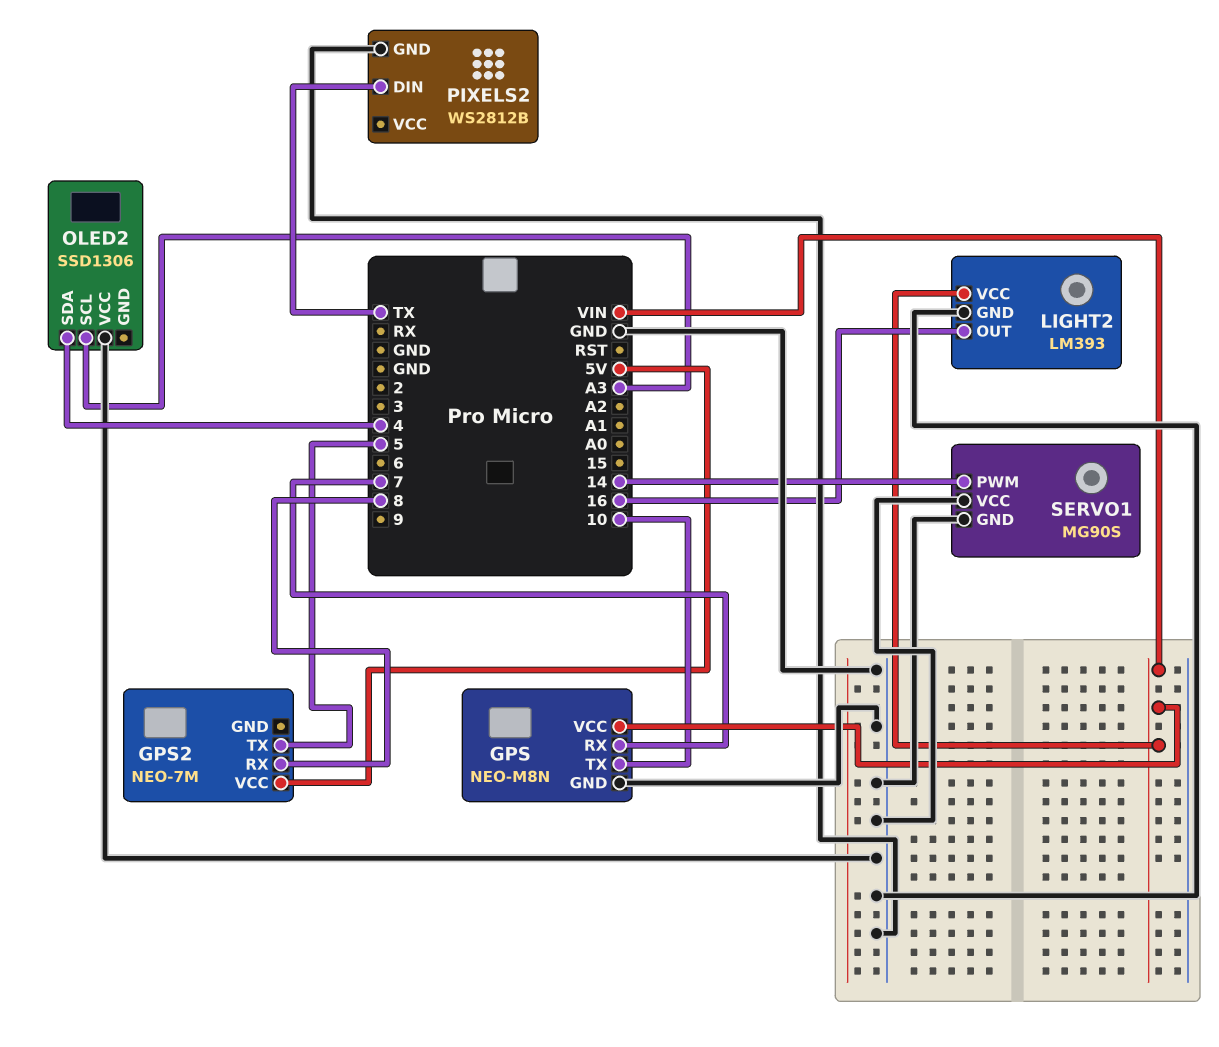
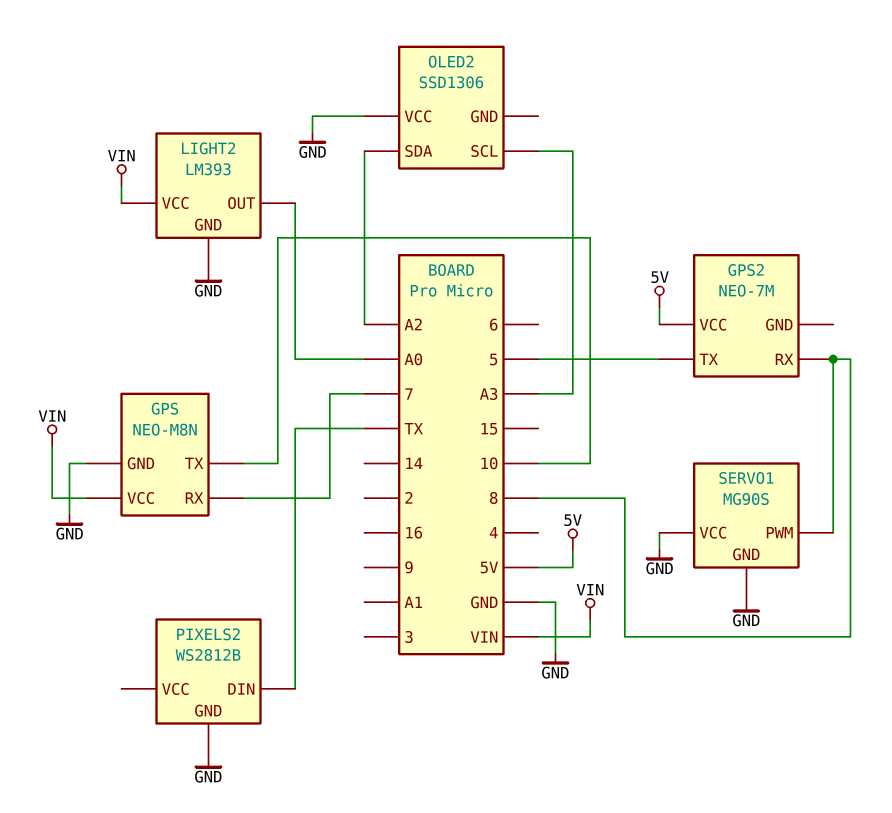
LIGHT2 pin OUT: 16 -> A0
OLED2 pin SDA: 4 -> A2
SERVO1 pin PWM: 14 -> 8

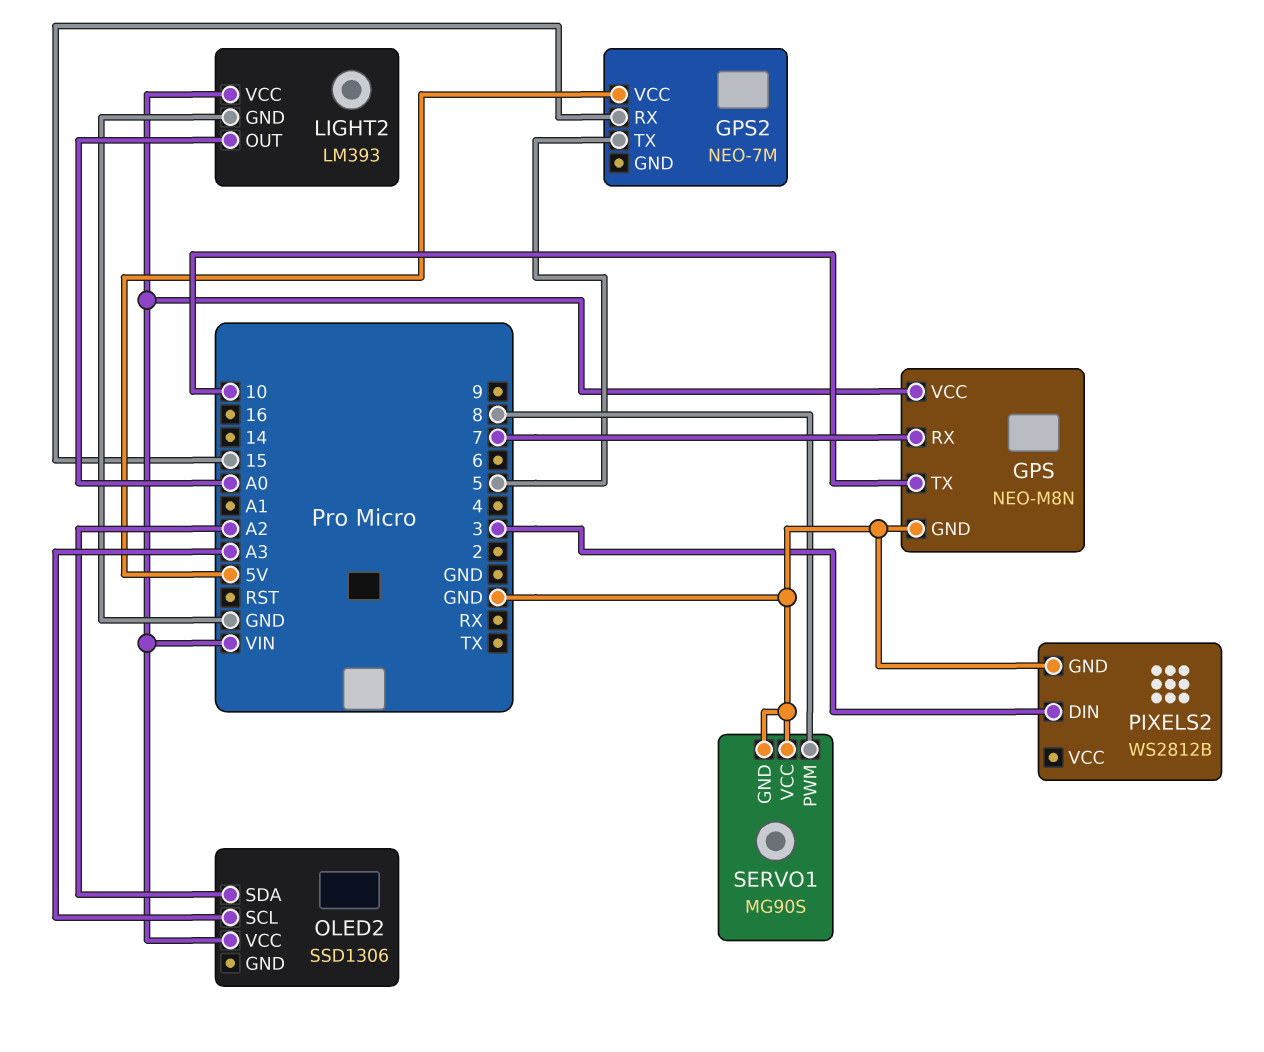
GPS2 pin RX: 8 -> 15
OLED2 pin VCC: GND -> VIN
PIXELS2 pin DIN: TX -> 3

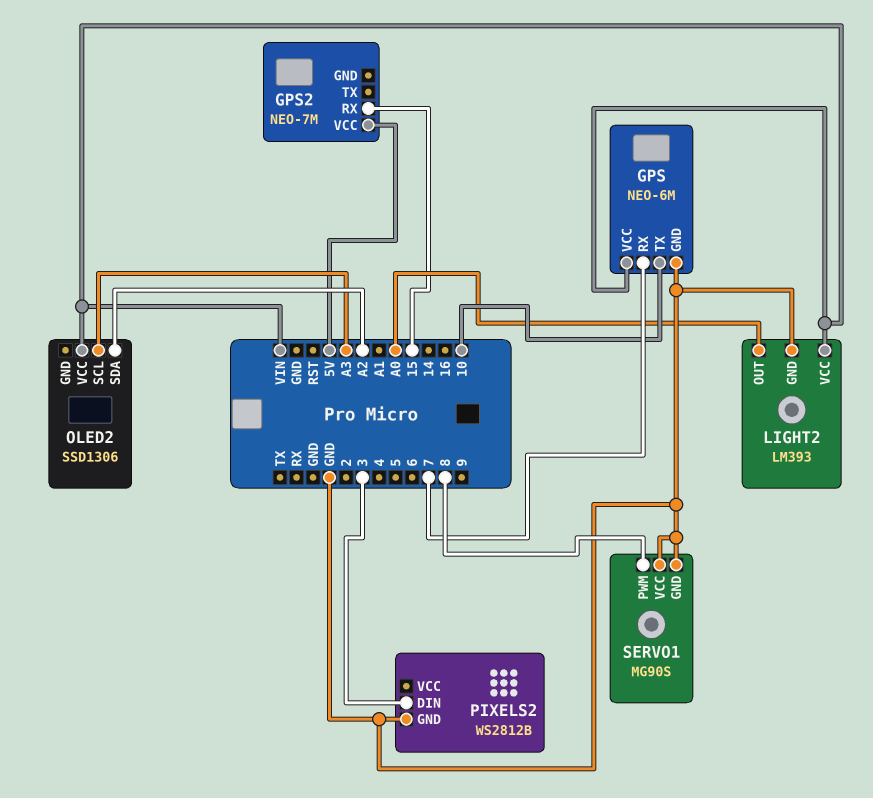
GPS: NEO-M8N -> NEO-6M
GPS2 pin TX: 5 -> none

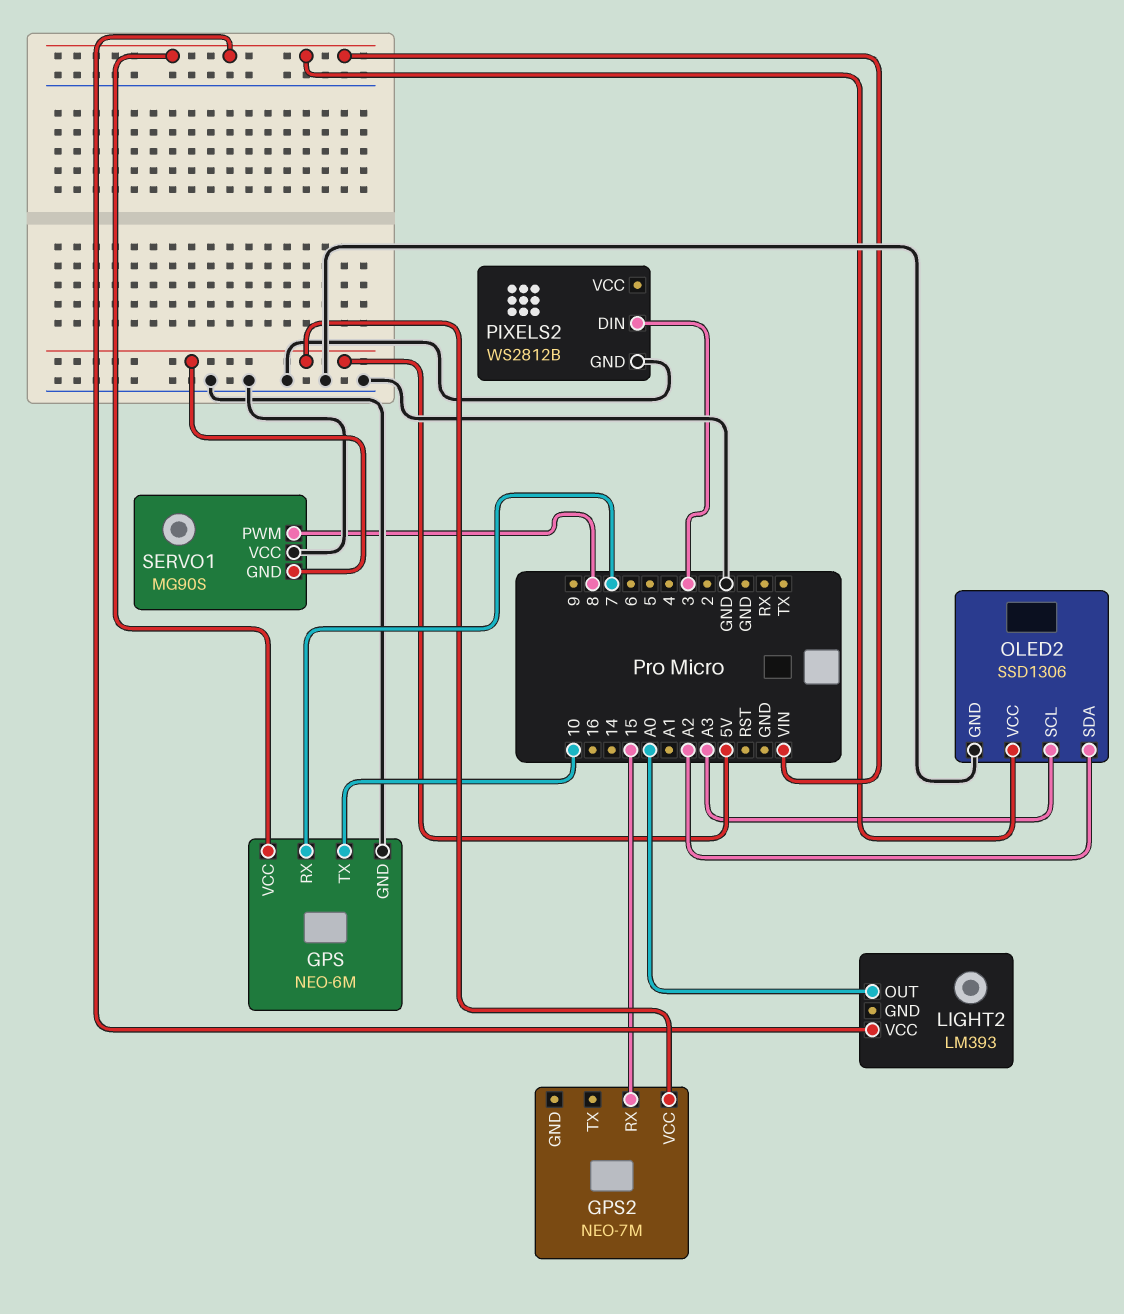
LIGHT2 pin GND: GND -> none
OLED2 pin GND: none -> GND
SERVO1 pin GND: GND -> 5V

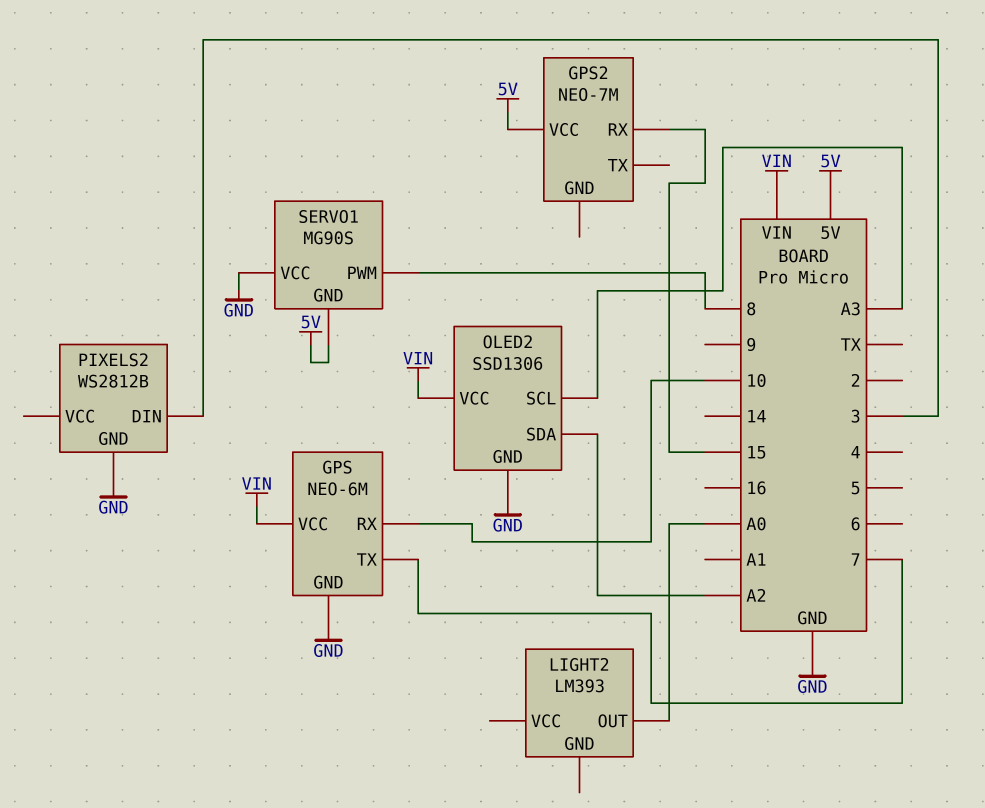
GPS pin RX: 7 -> 10
GPS pin TX: 10 -> 7
LIGHT2 pin VCC: VIN -> none

